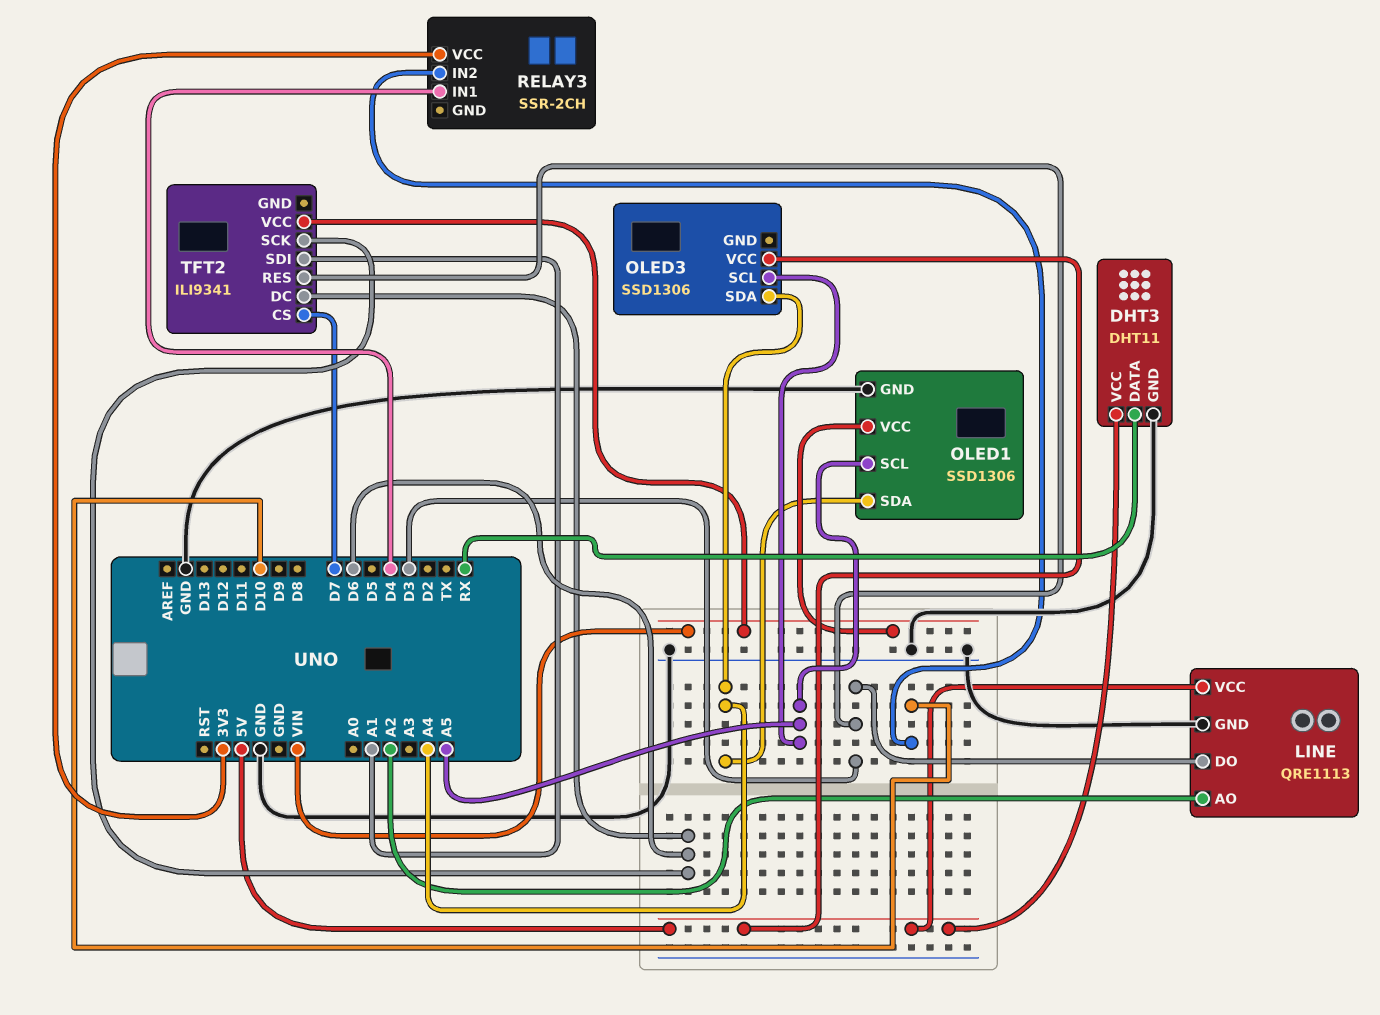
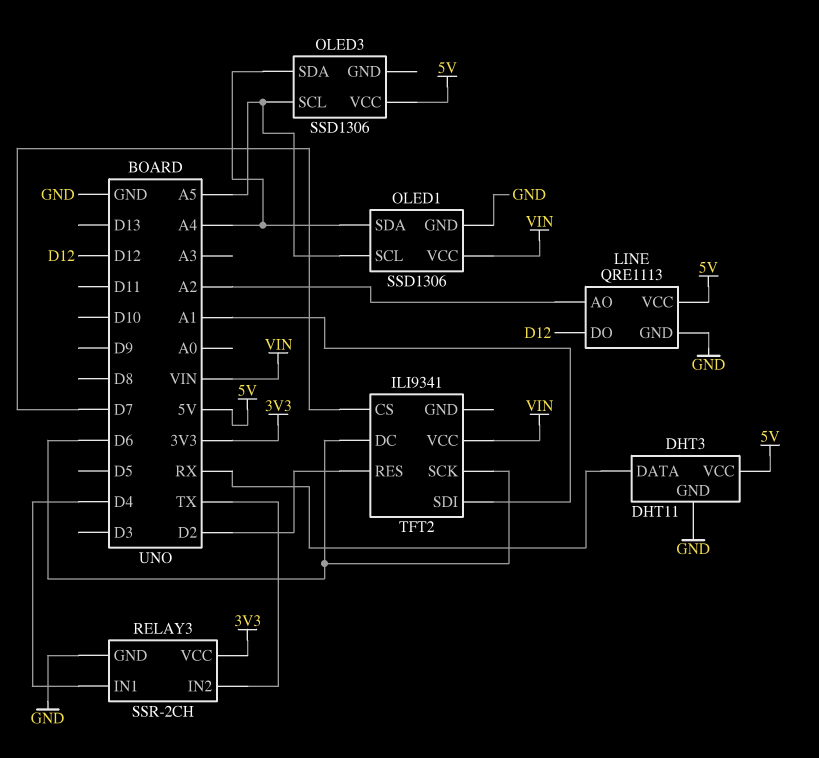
LINE pin DO: D3 -> D12
RELAY3 pin GND: none -> GND
RELAY3 pin IN2: D10 -> TX
TFT2 pin RES: D3 -> D2

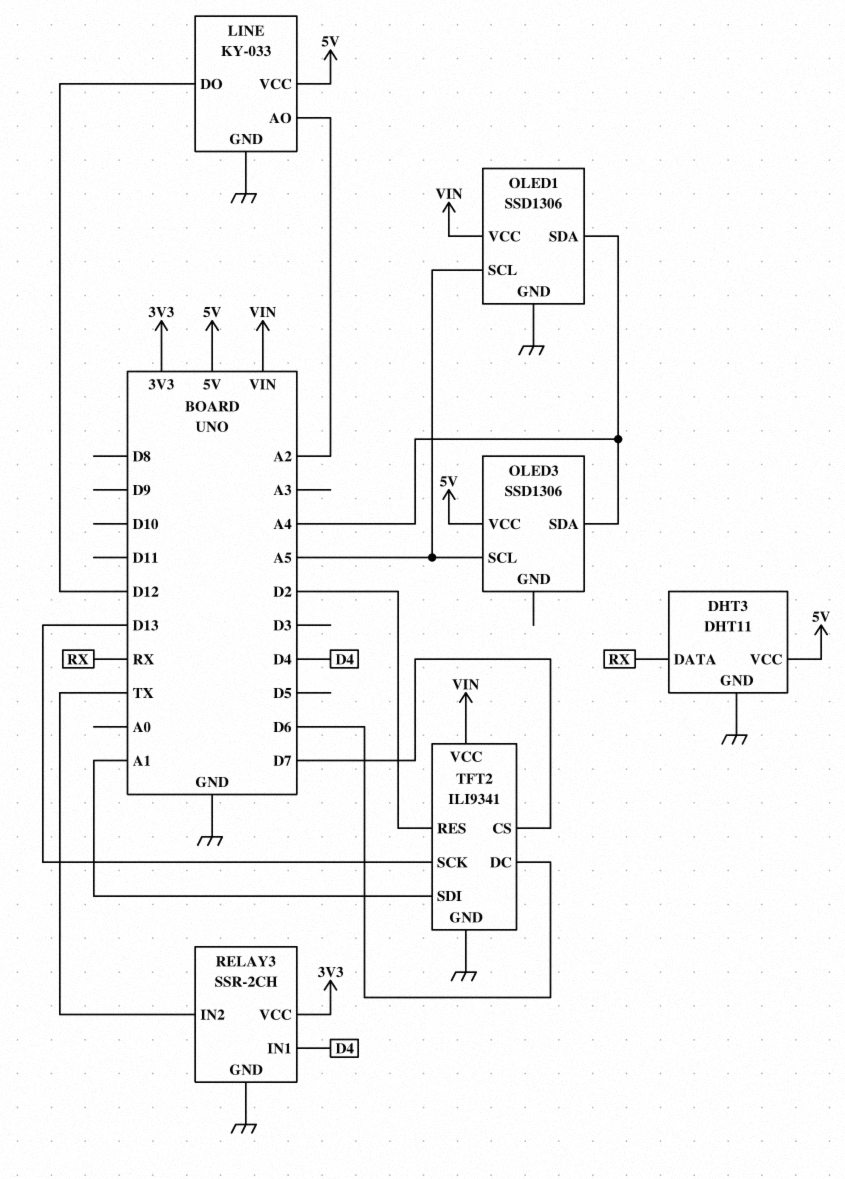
LINE: QRE1113 -> KY-033
TFT2 pin GND: none -> GND
TFT2 pin SCK: D6 -> D13

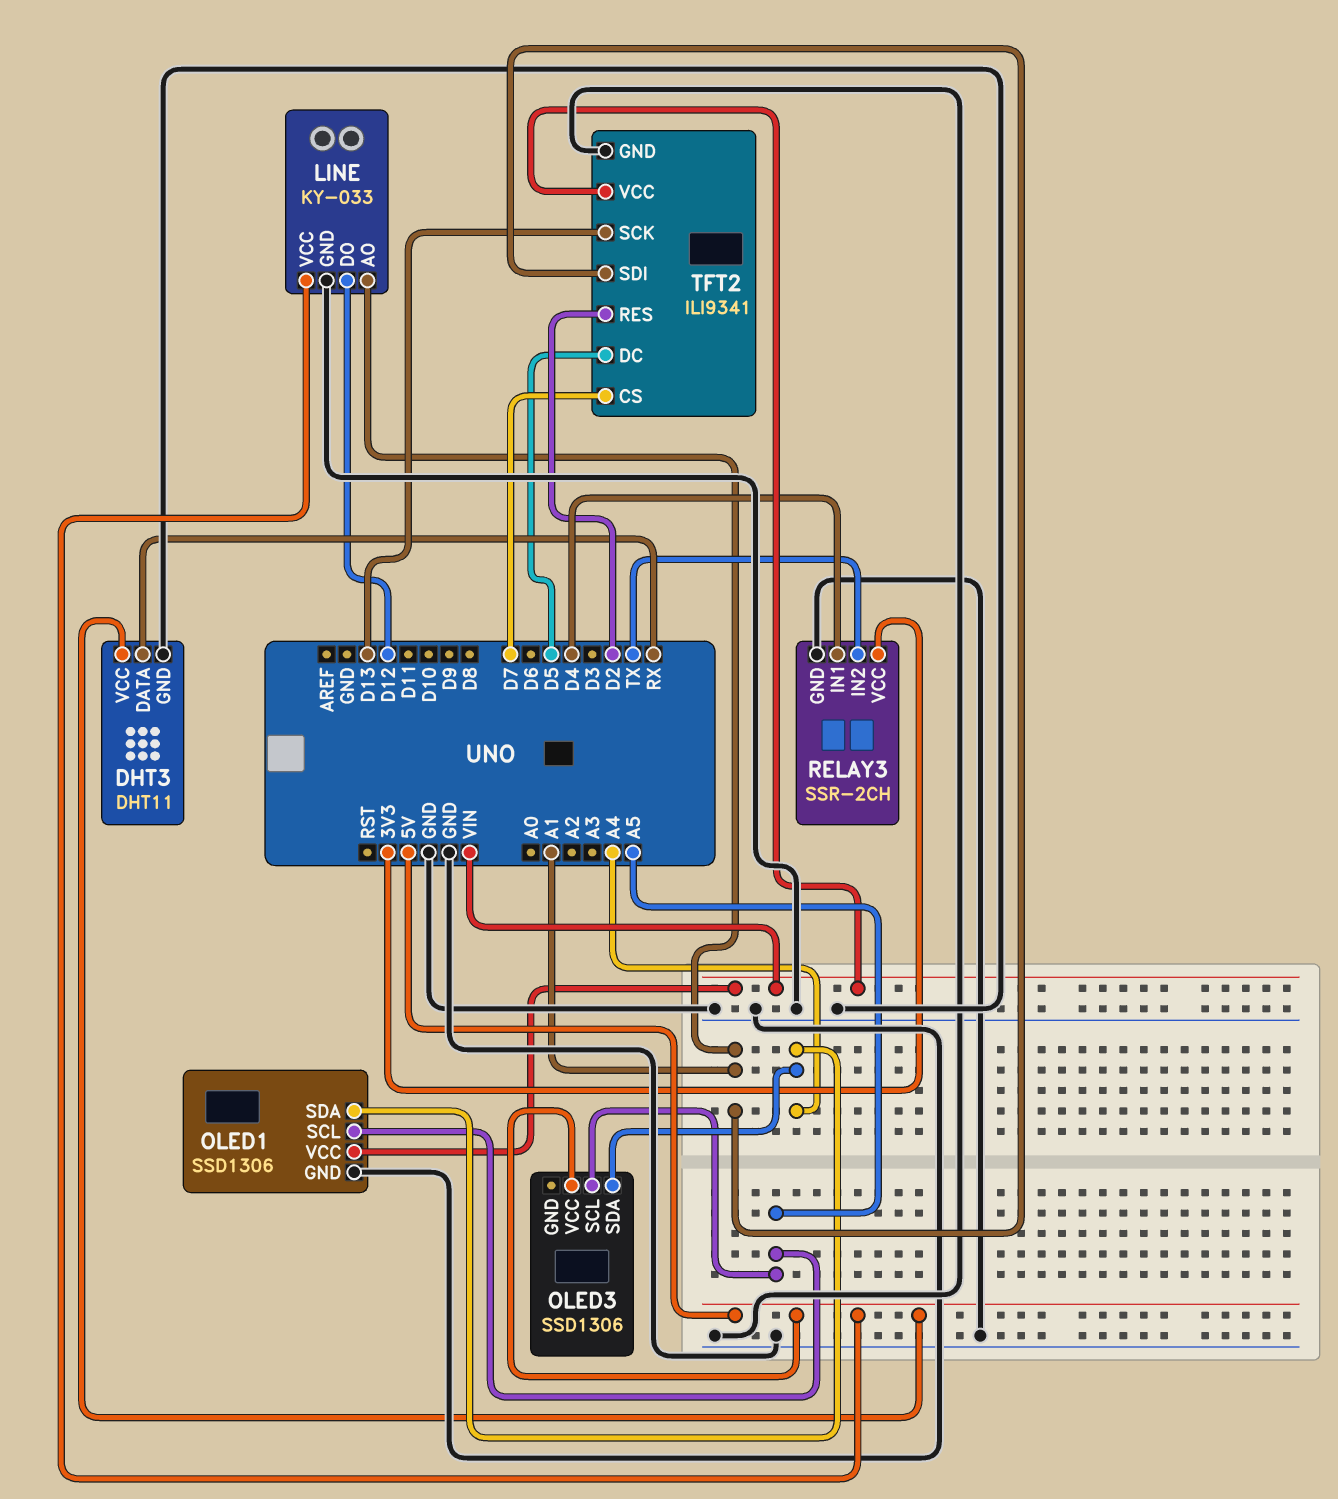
LINE pin AO: A2 -> A1
TFT2 pin DC: D6 -> D5

